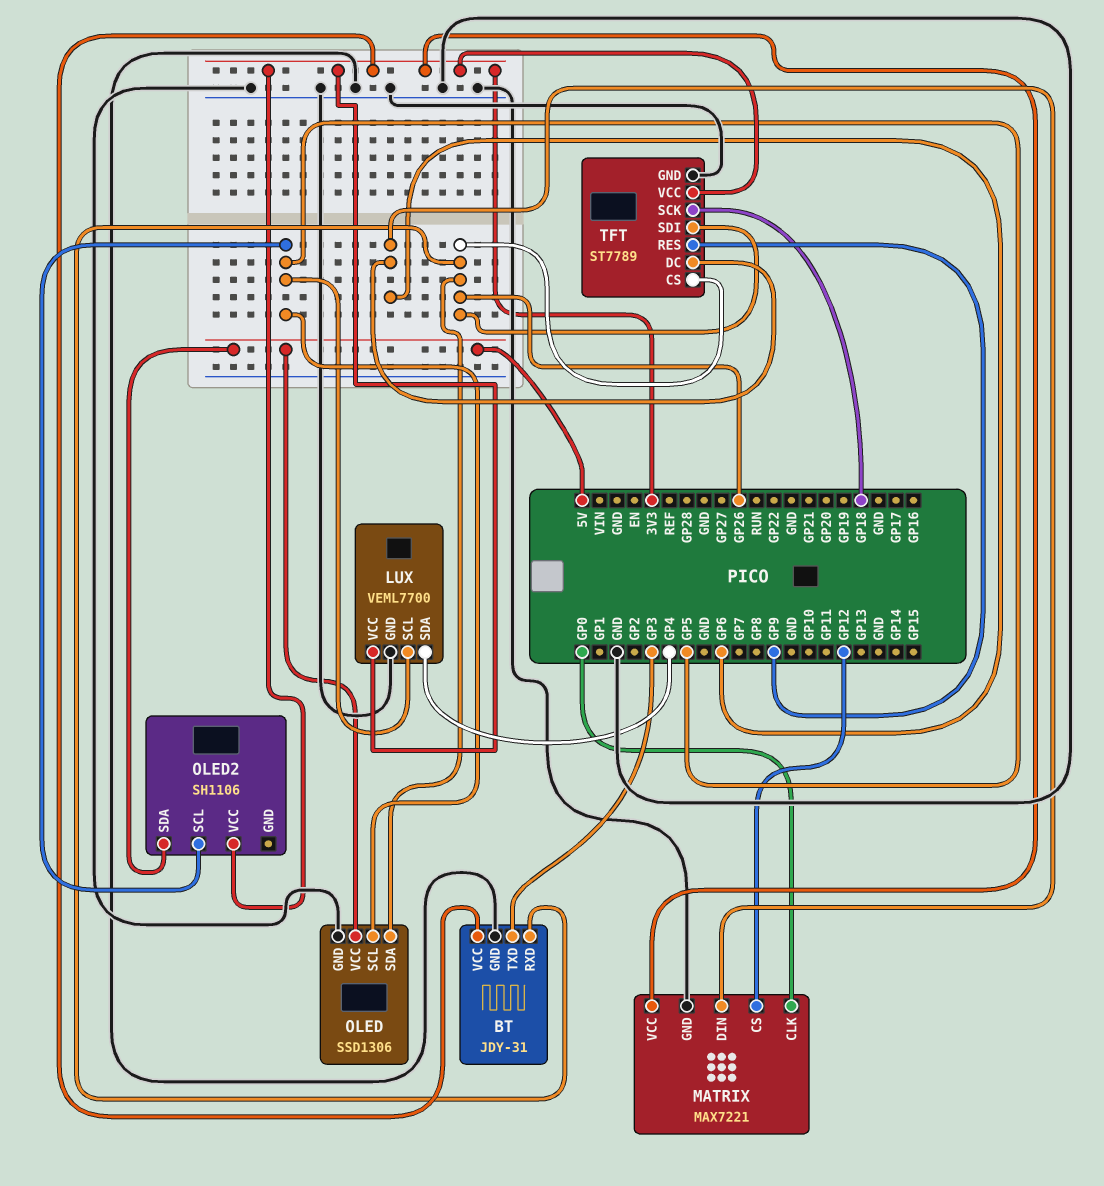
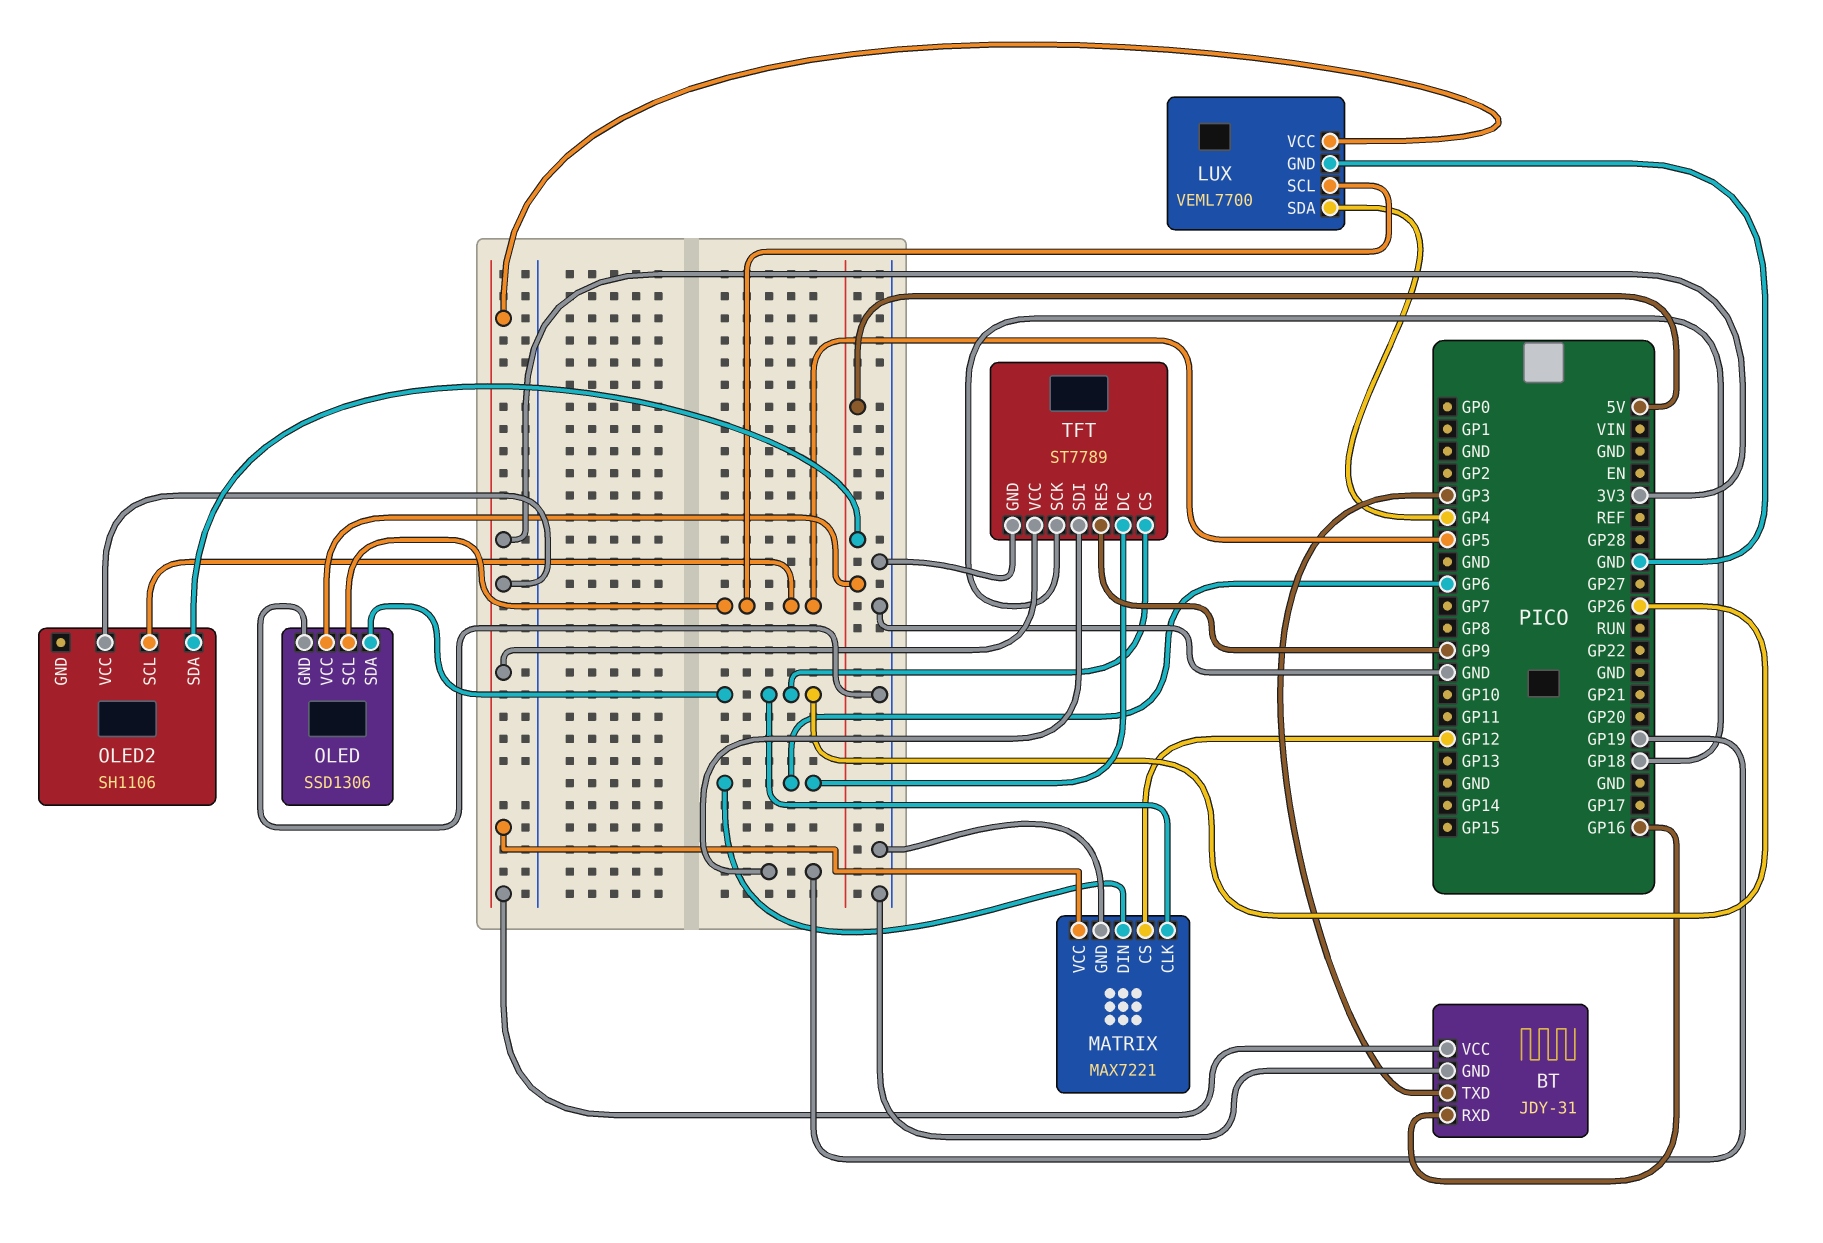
BT pin RXD: GP26 -> GP16
MATRIX pin CLK: GP0 -> GP26
TFT pin SDI: GP26 -> GP19

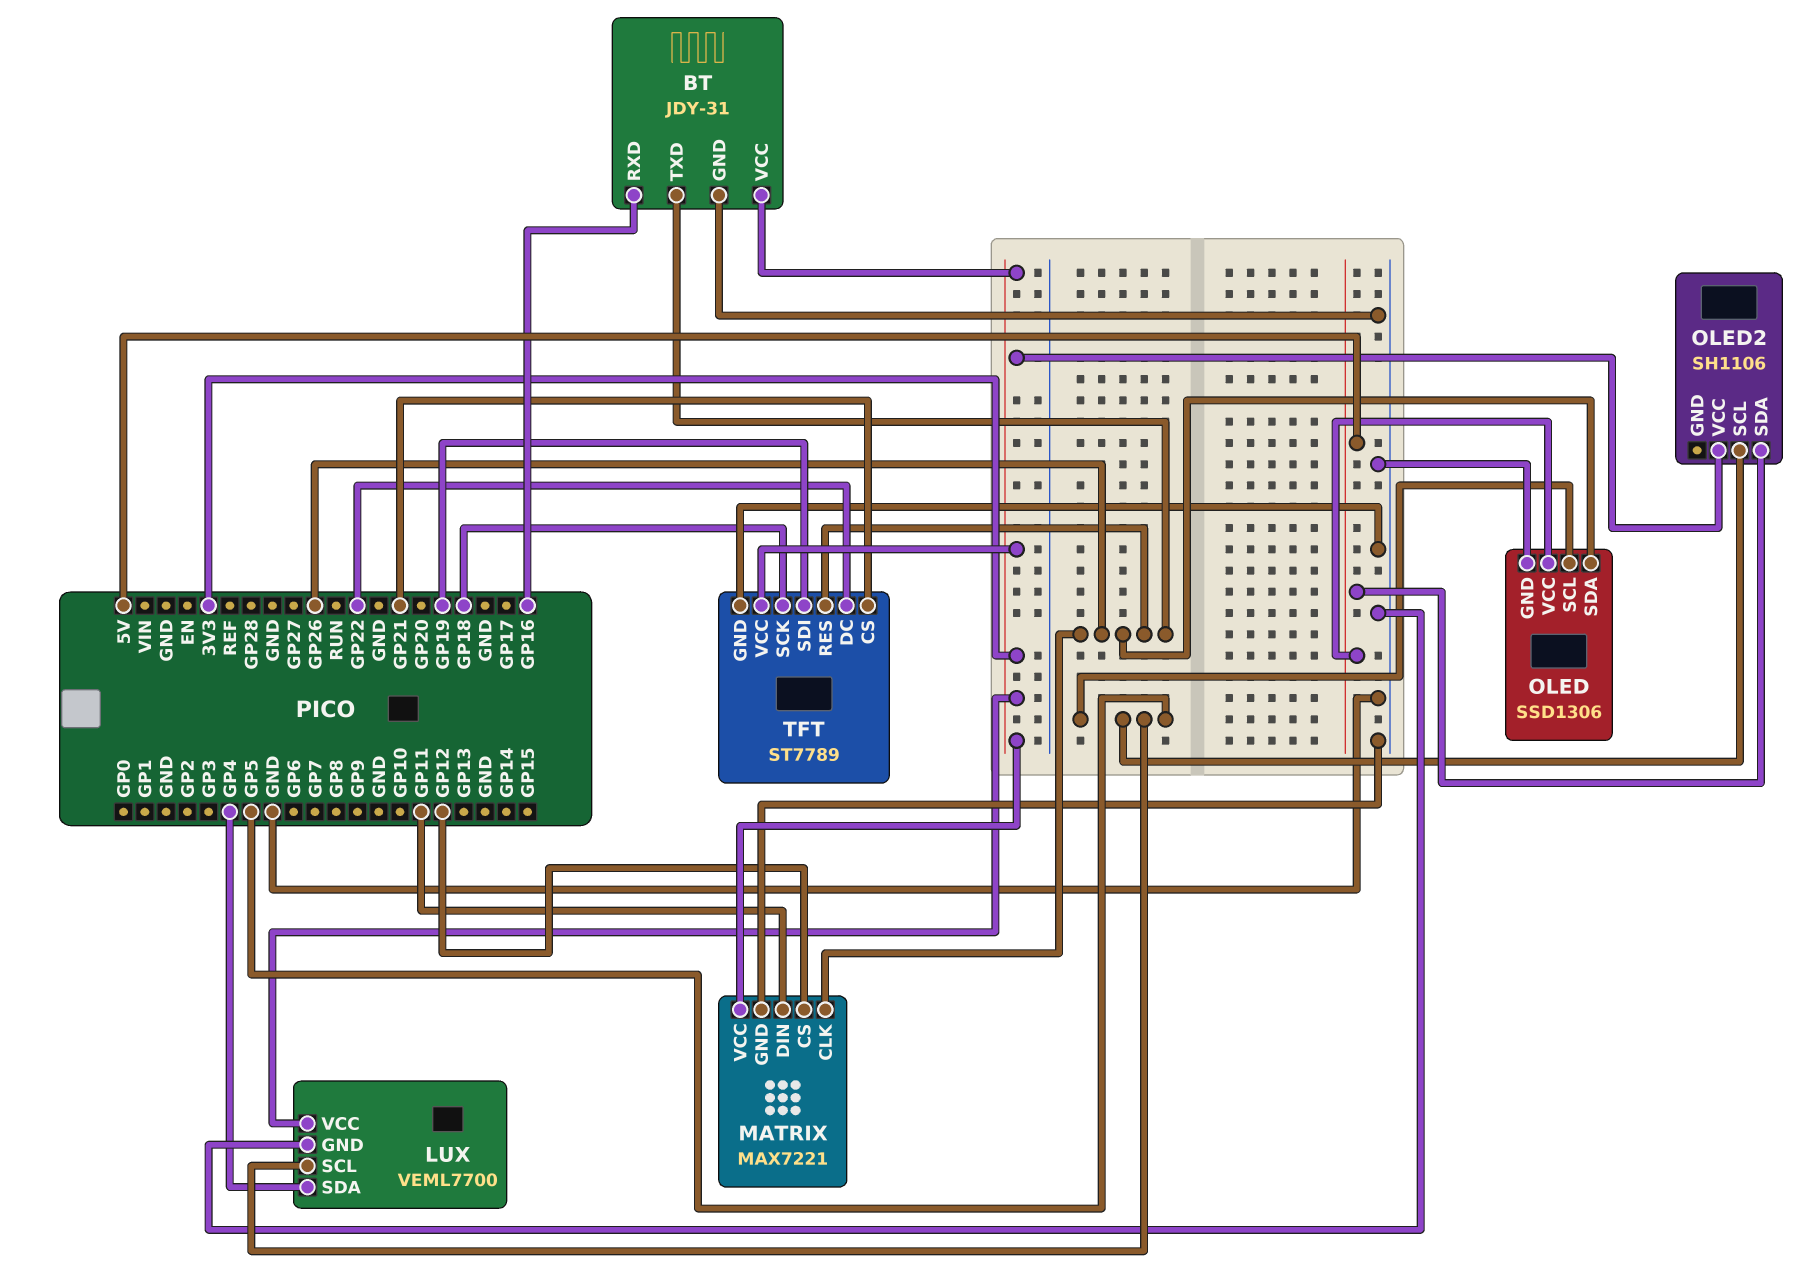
BT pin TXD: GP3 -> GP26
MATRIX pin DIN: GP6 -> GP11
TFT pin CS: GP26 -> GP21
TFT pin DC: GP6 -> GP22
TFT pin RES: GP9 -> GP26

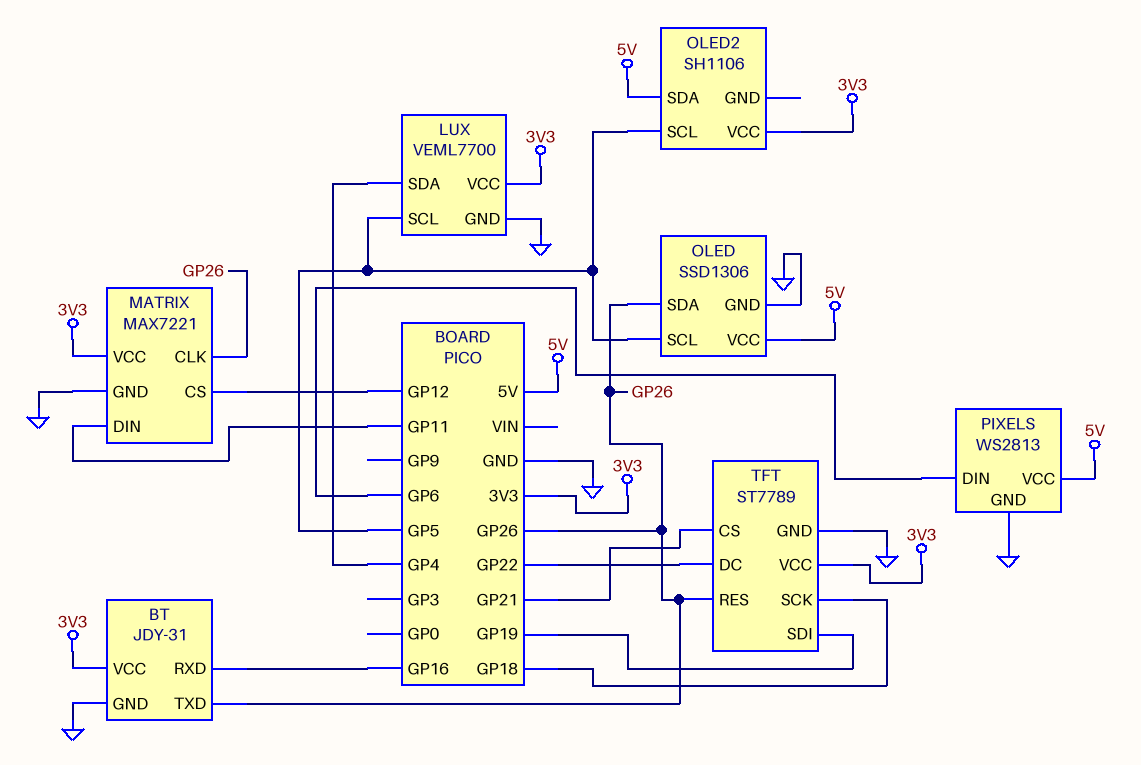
PIXELS: none -> WS2813
PIXELS pin DIN: none -> GP6
PIXELS pin GND: none -> GND
PIXELS pin VCC: none -> 5V

